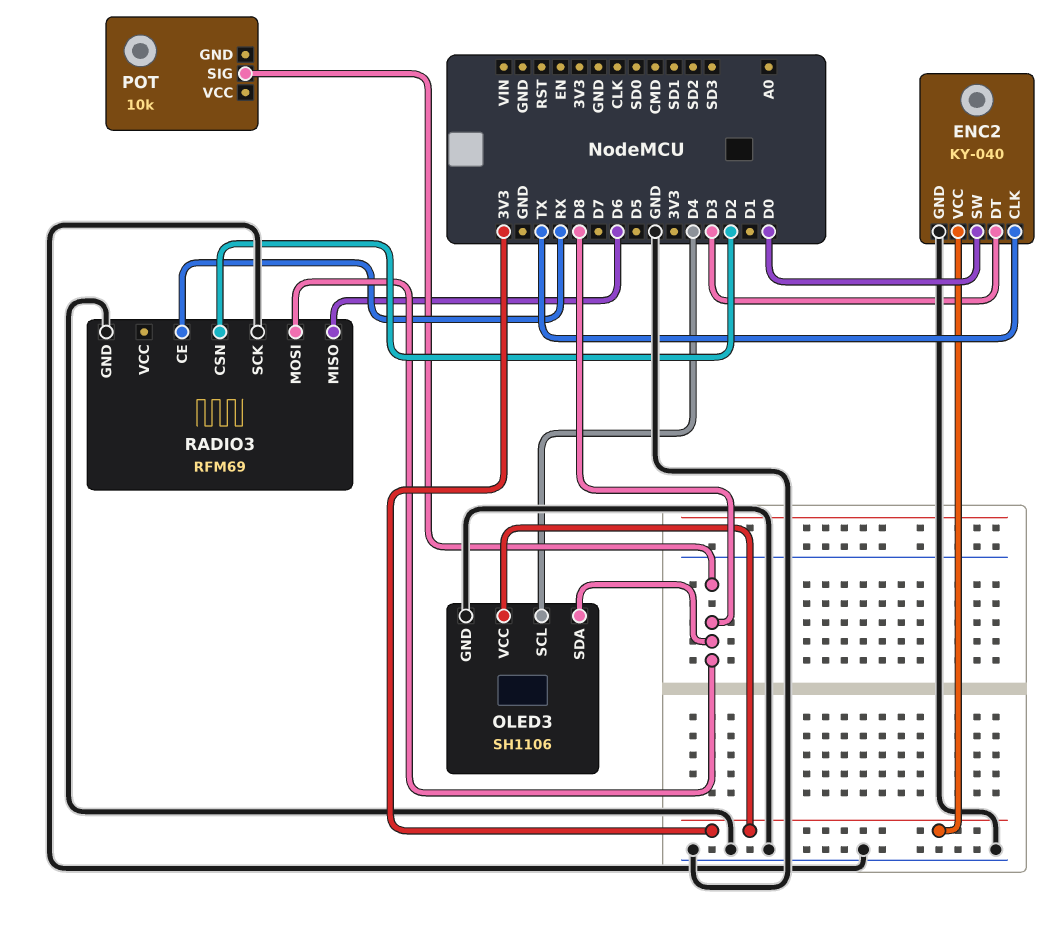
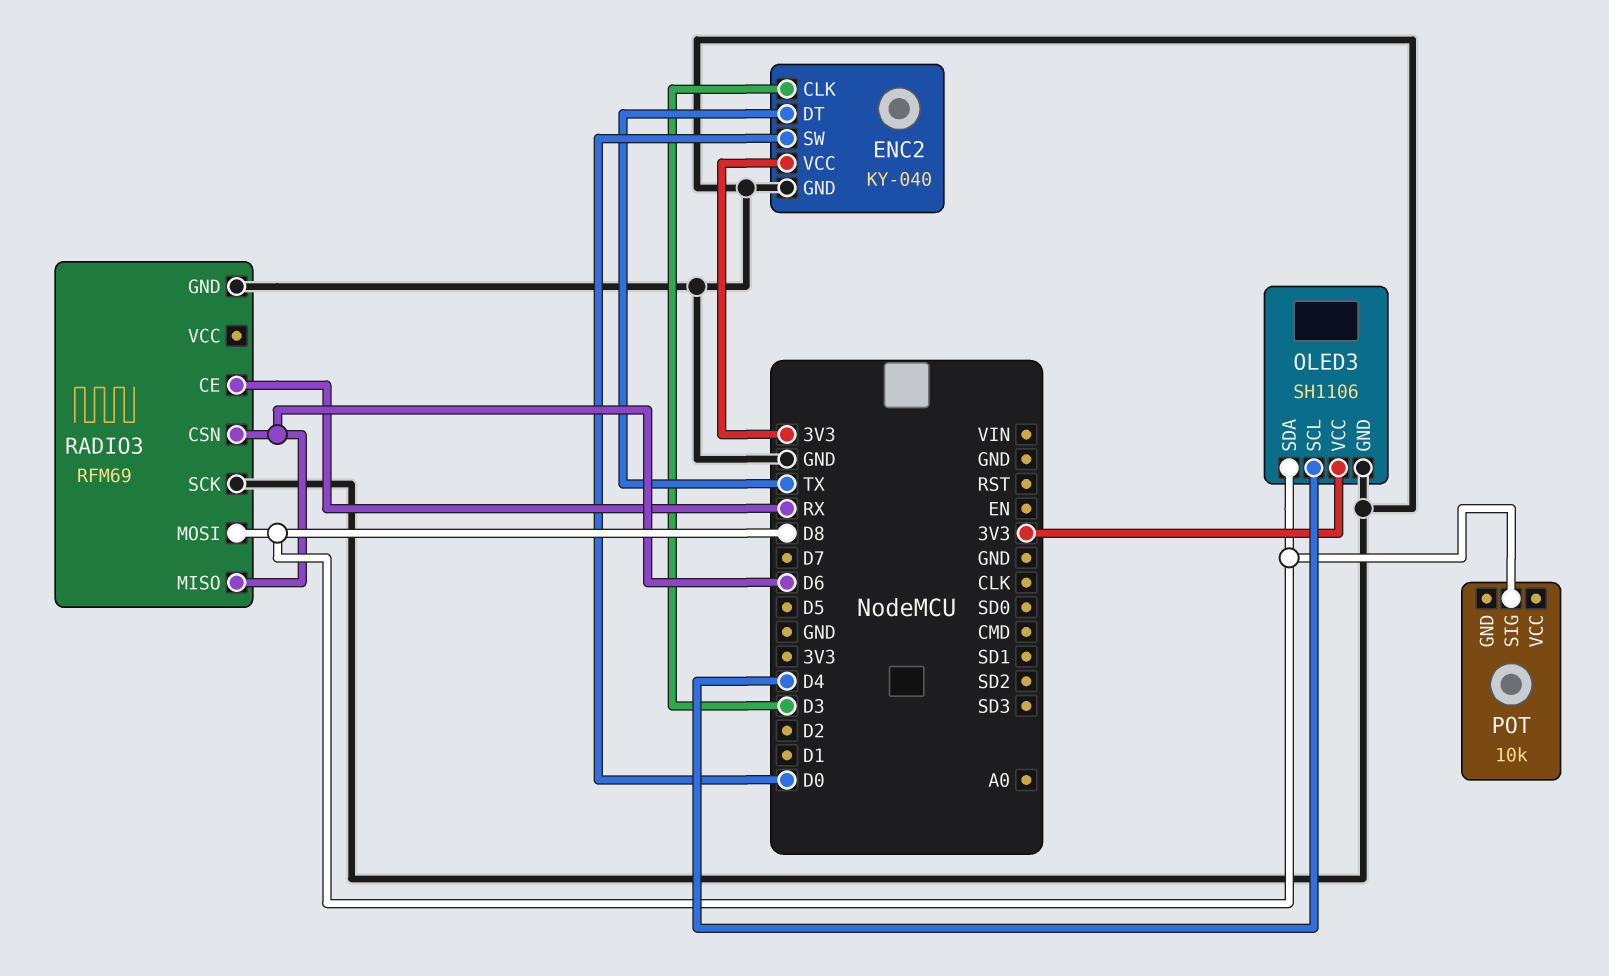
ENC2 pin CLK: TX -> D3
ENC2 pin DT: D3 -> TX
RADIO3 pin CSN: D2 -> D6

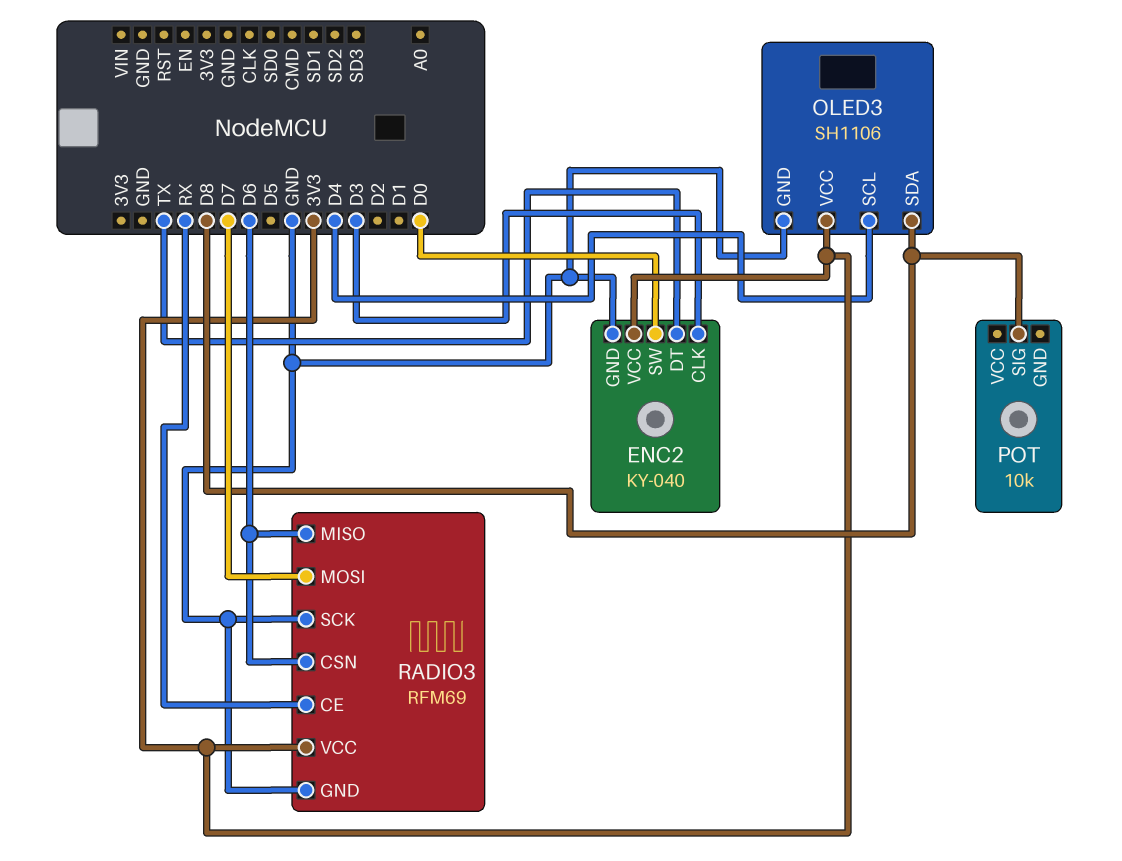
RADIO3 pin MOSI: D8 -> D7
RADIO3 pin VCC: none -> 3V3

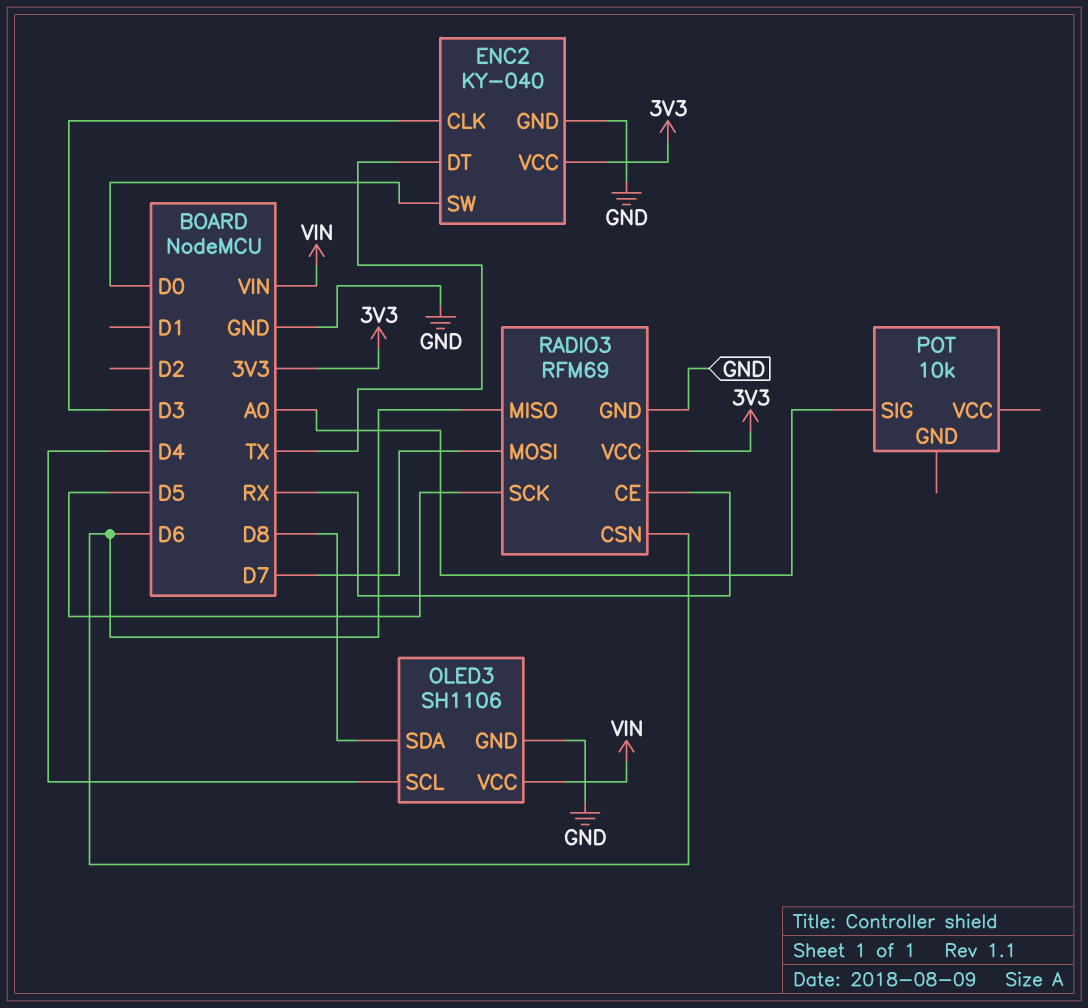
OLED3 pin VCC: 3V3 -> VIN
POT pin SIG: D8 -> A0
RADIO3 pin SCK: GND -> D5

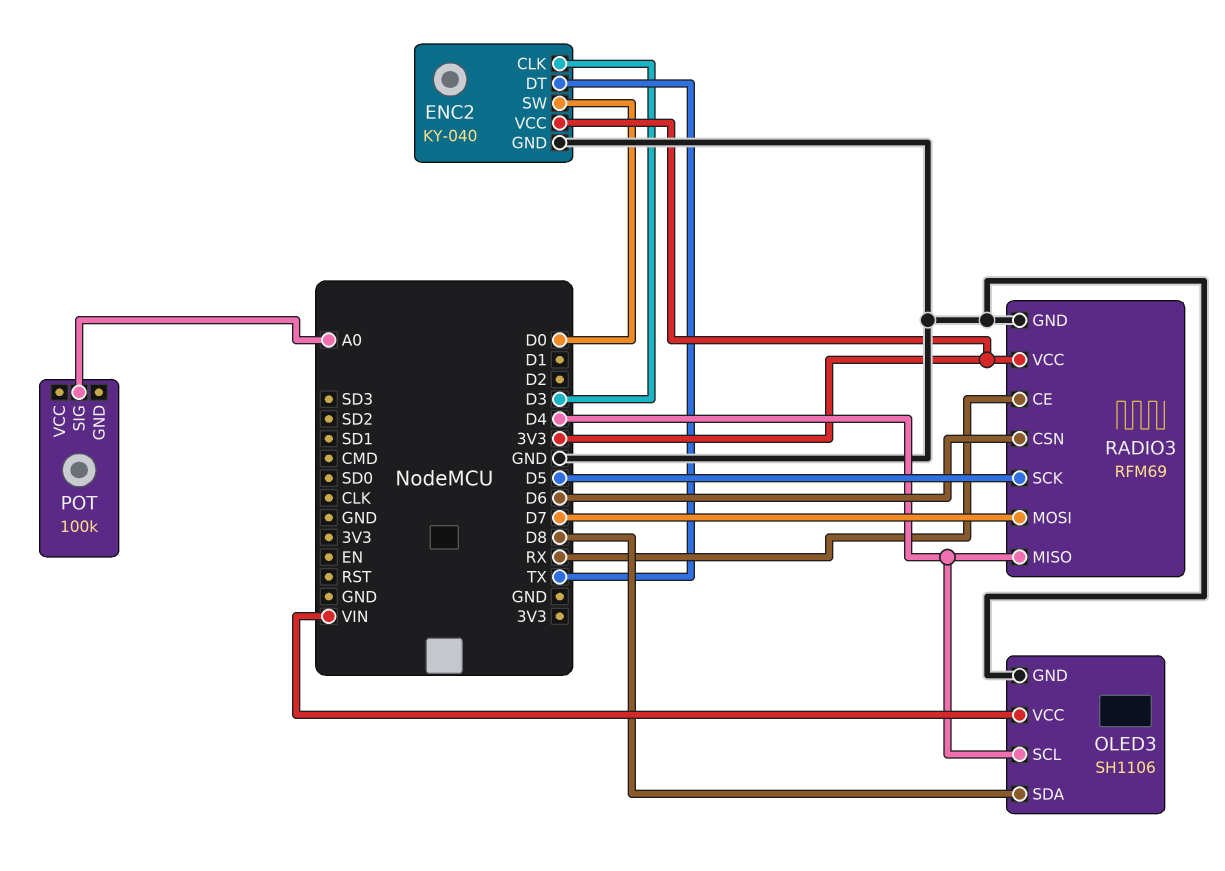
POT: 10k -> 100k
RADIO3 pin MISO: D6 -> D4

